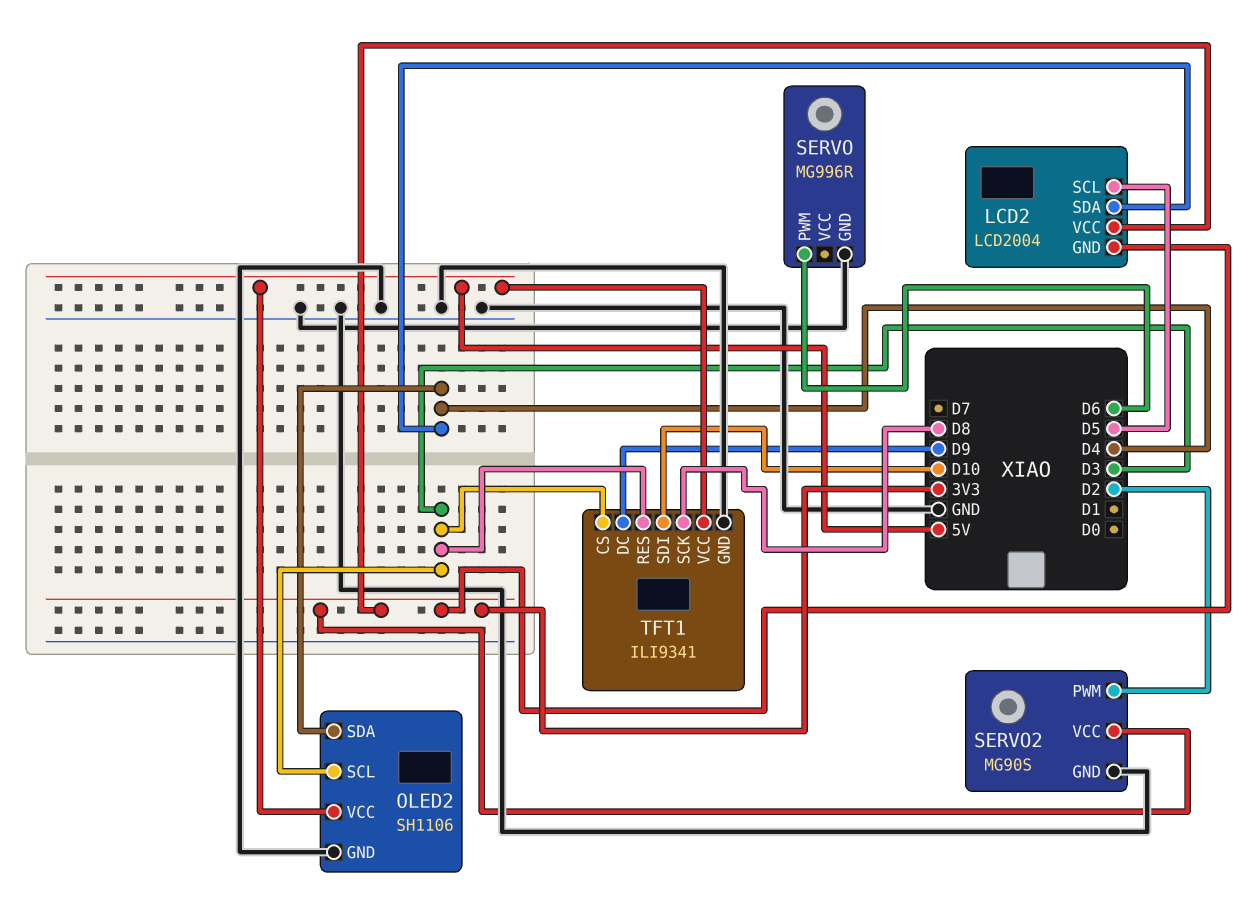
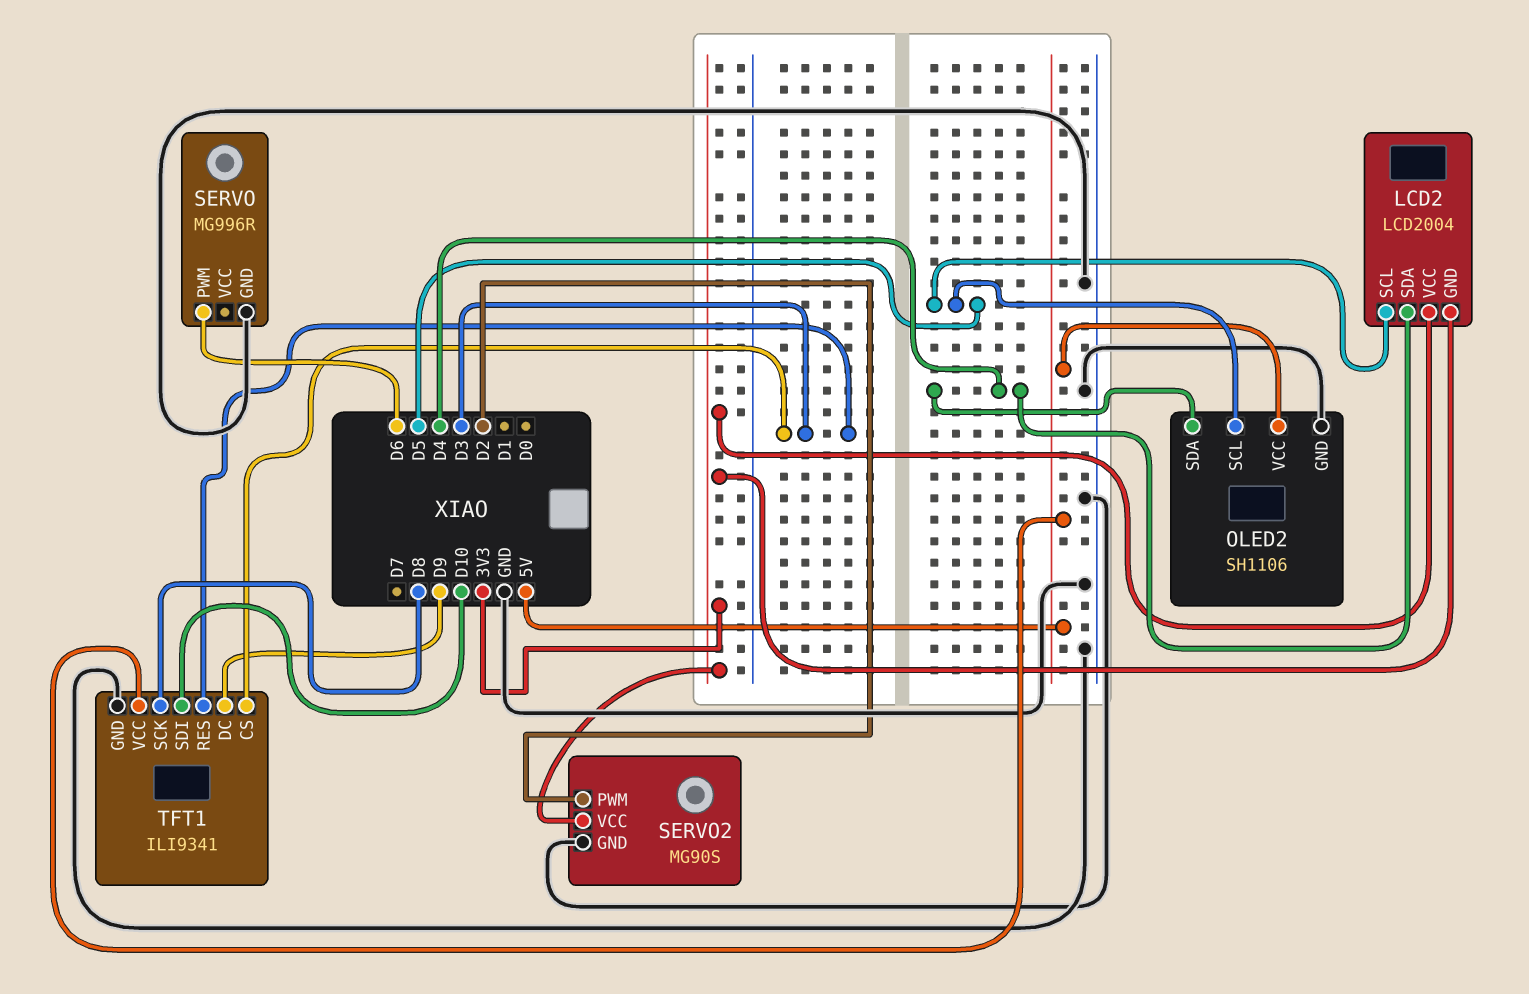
OLED2 pin SCL: D3 -> D5

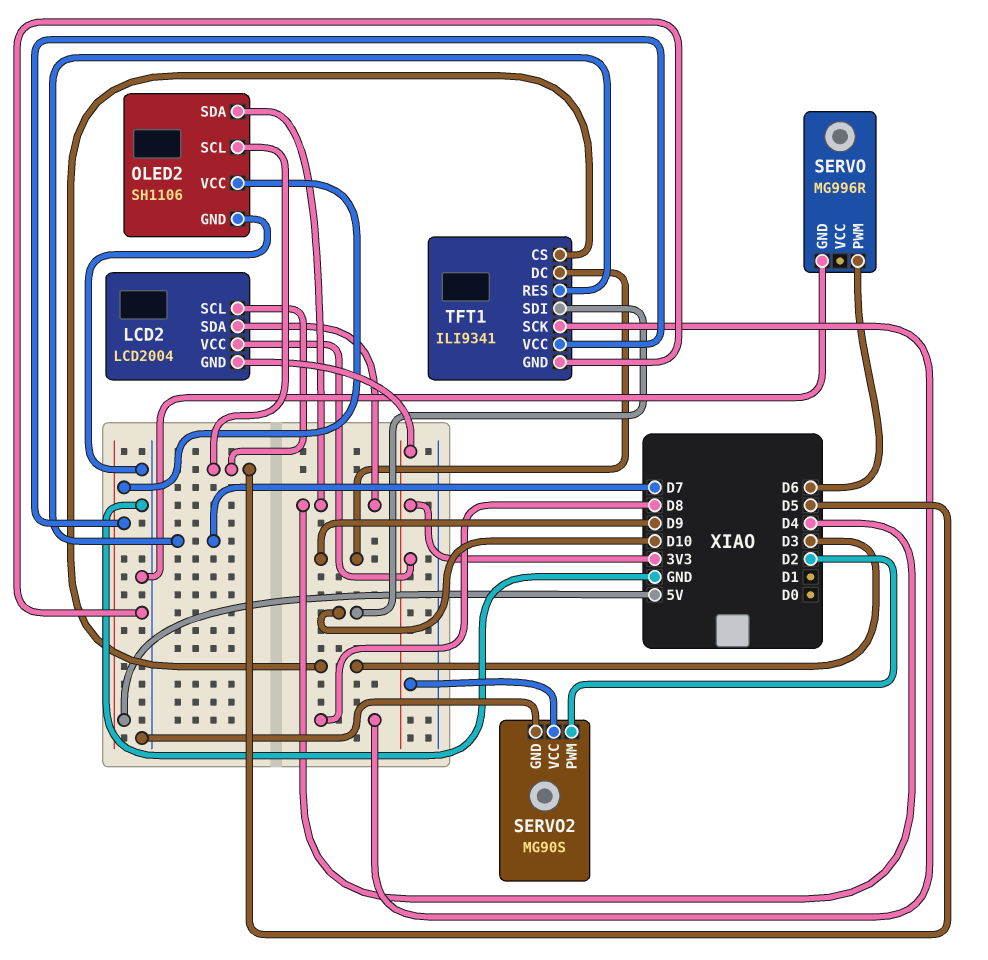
TFT1 pin RES: D3 -> D7

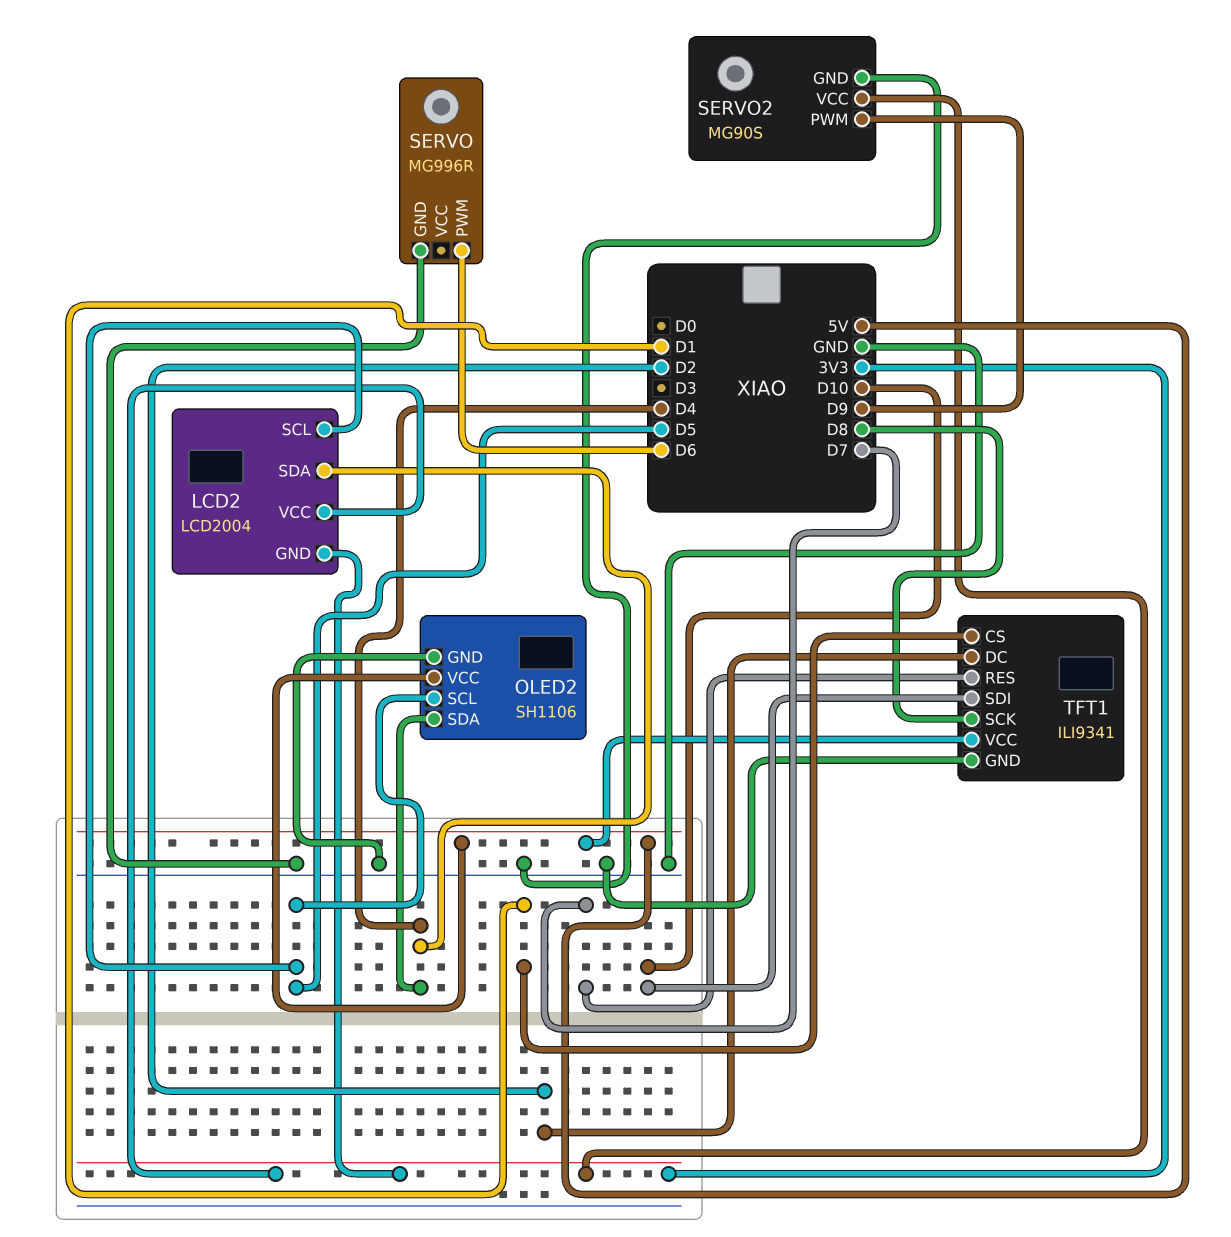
SERVO2 pin PWM: D2 -> D9
TFT1 pin CS: D3 -> D1
TFT1 pin DC: D9 -> D2

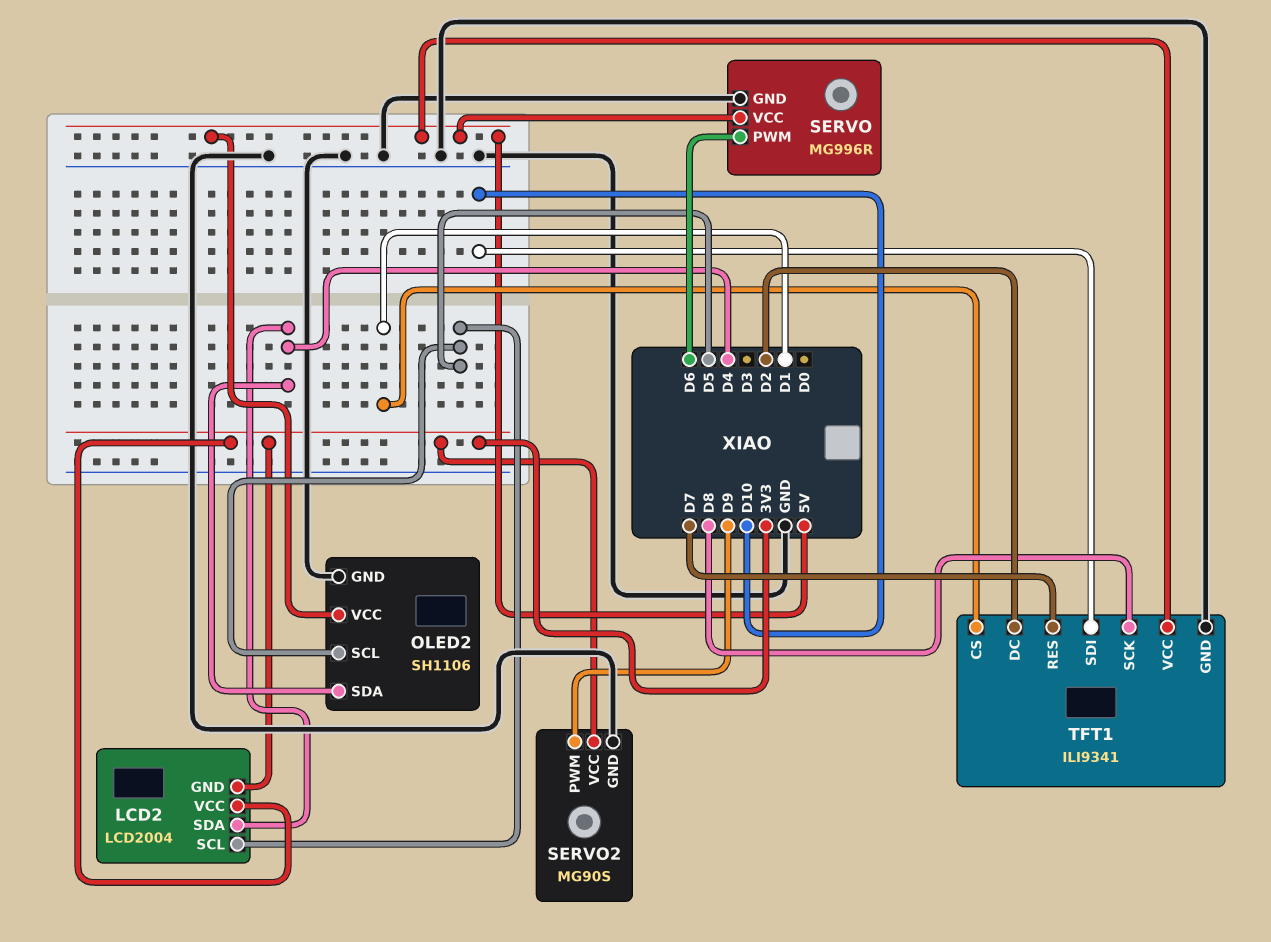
SERVO pin VCC: none -> 5V

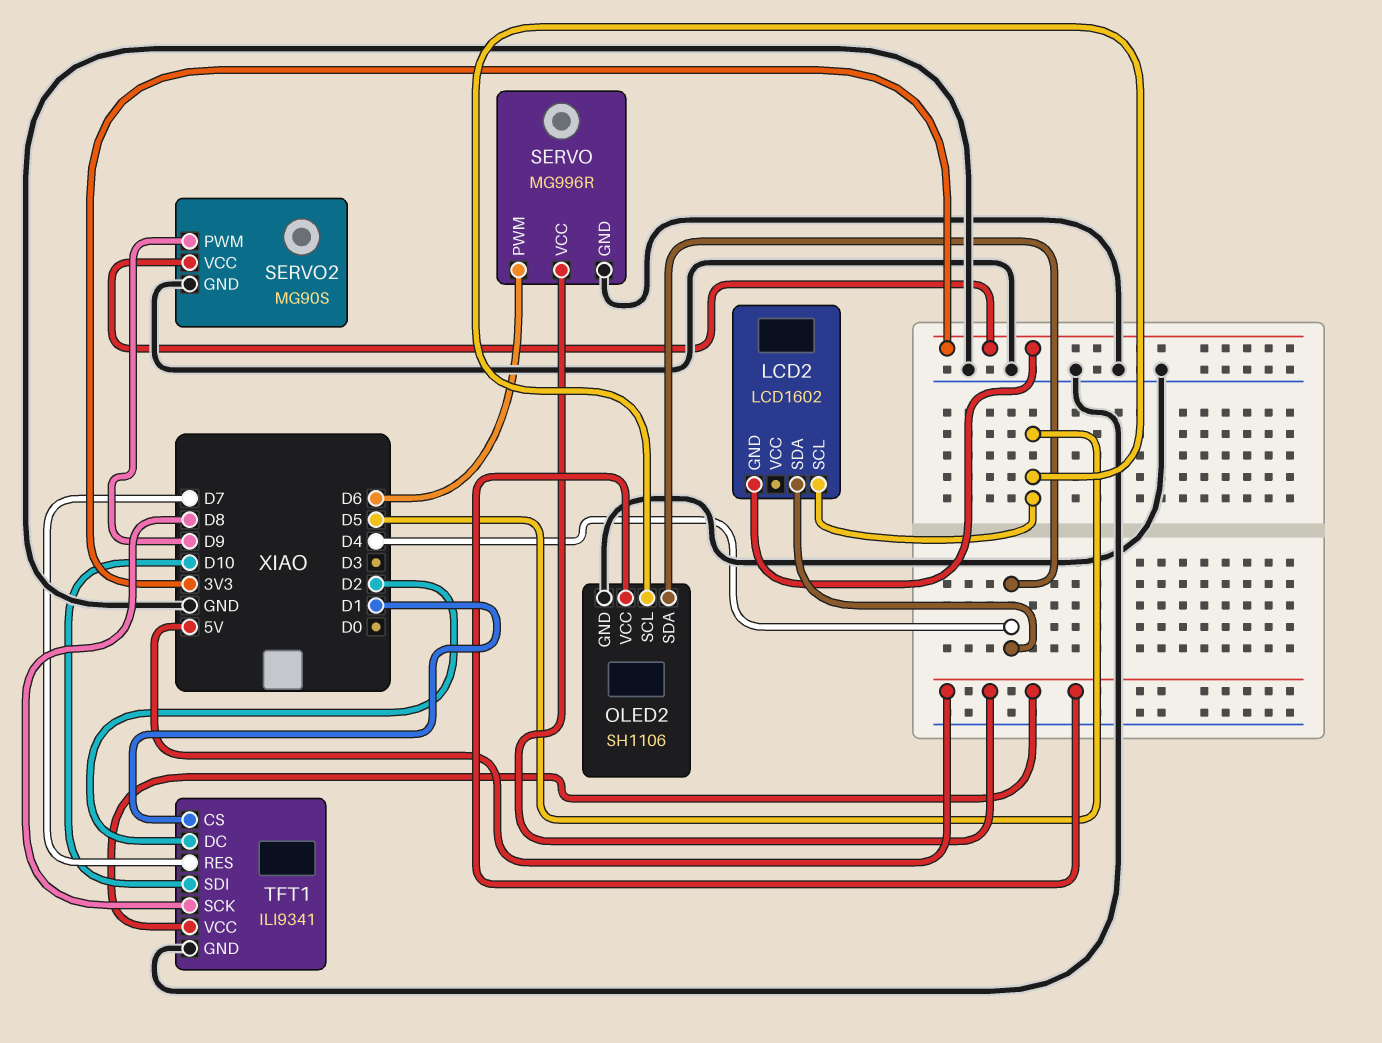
LCD2: LCD2004 -> LCD1602
LCD2 pin VCC: 3V3 -> none

